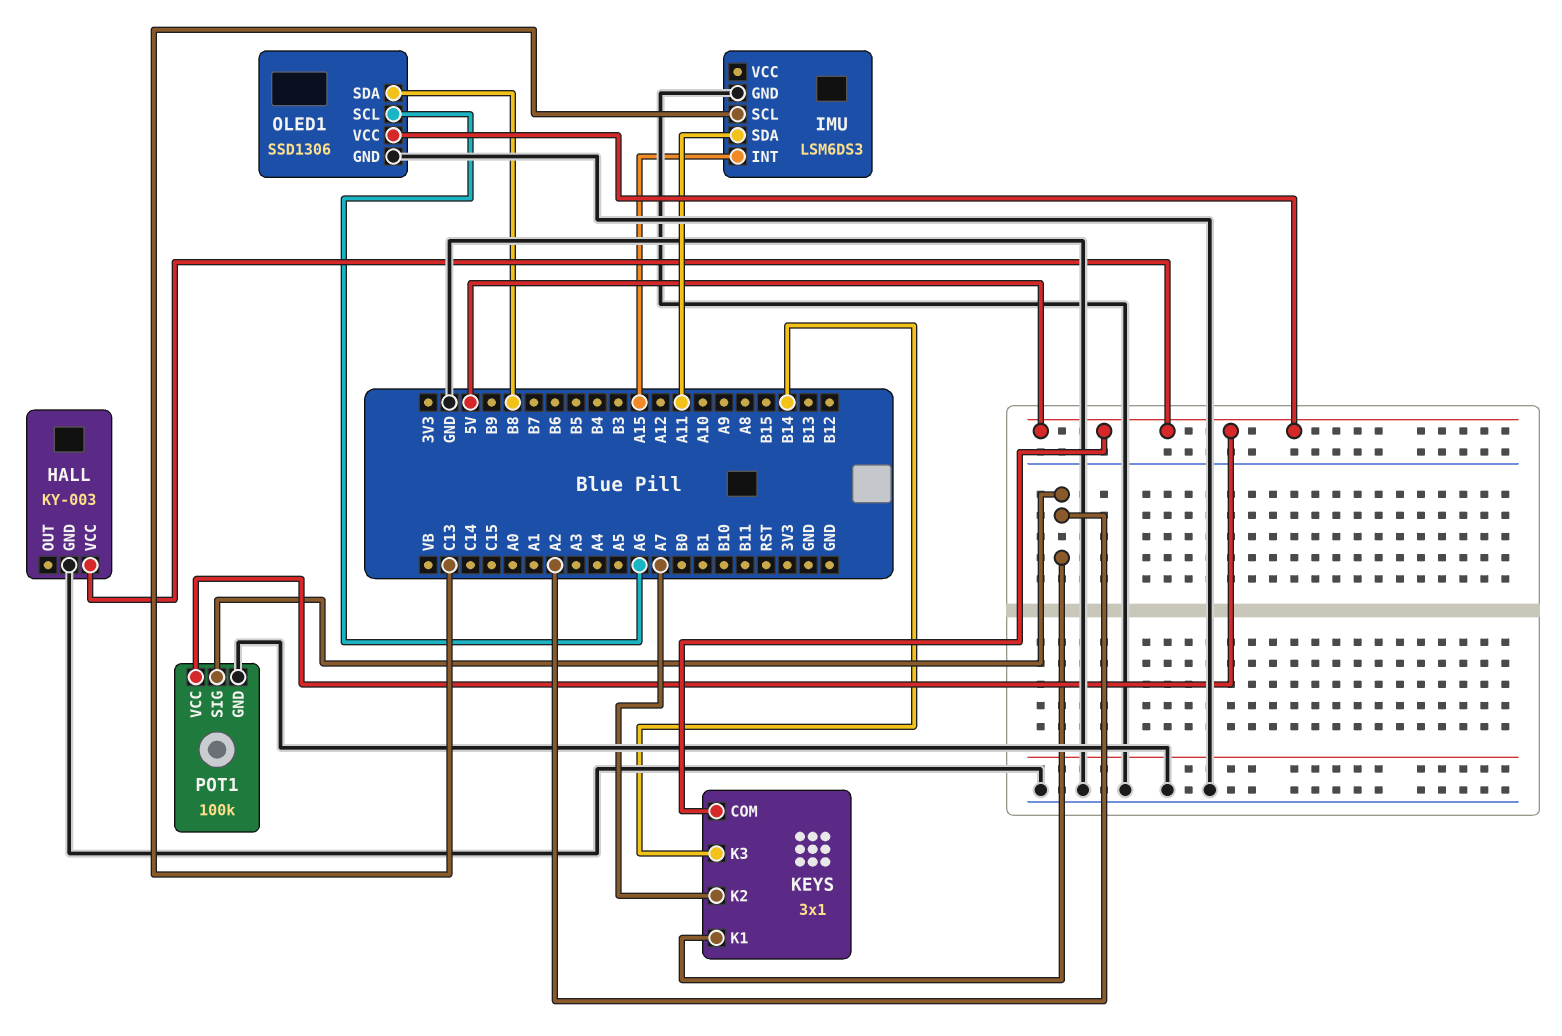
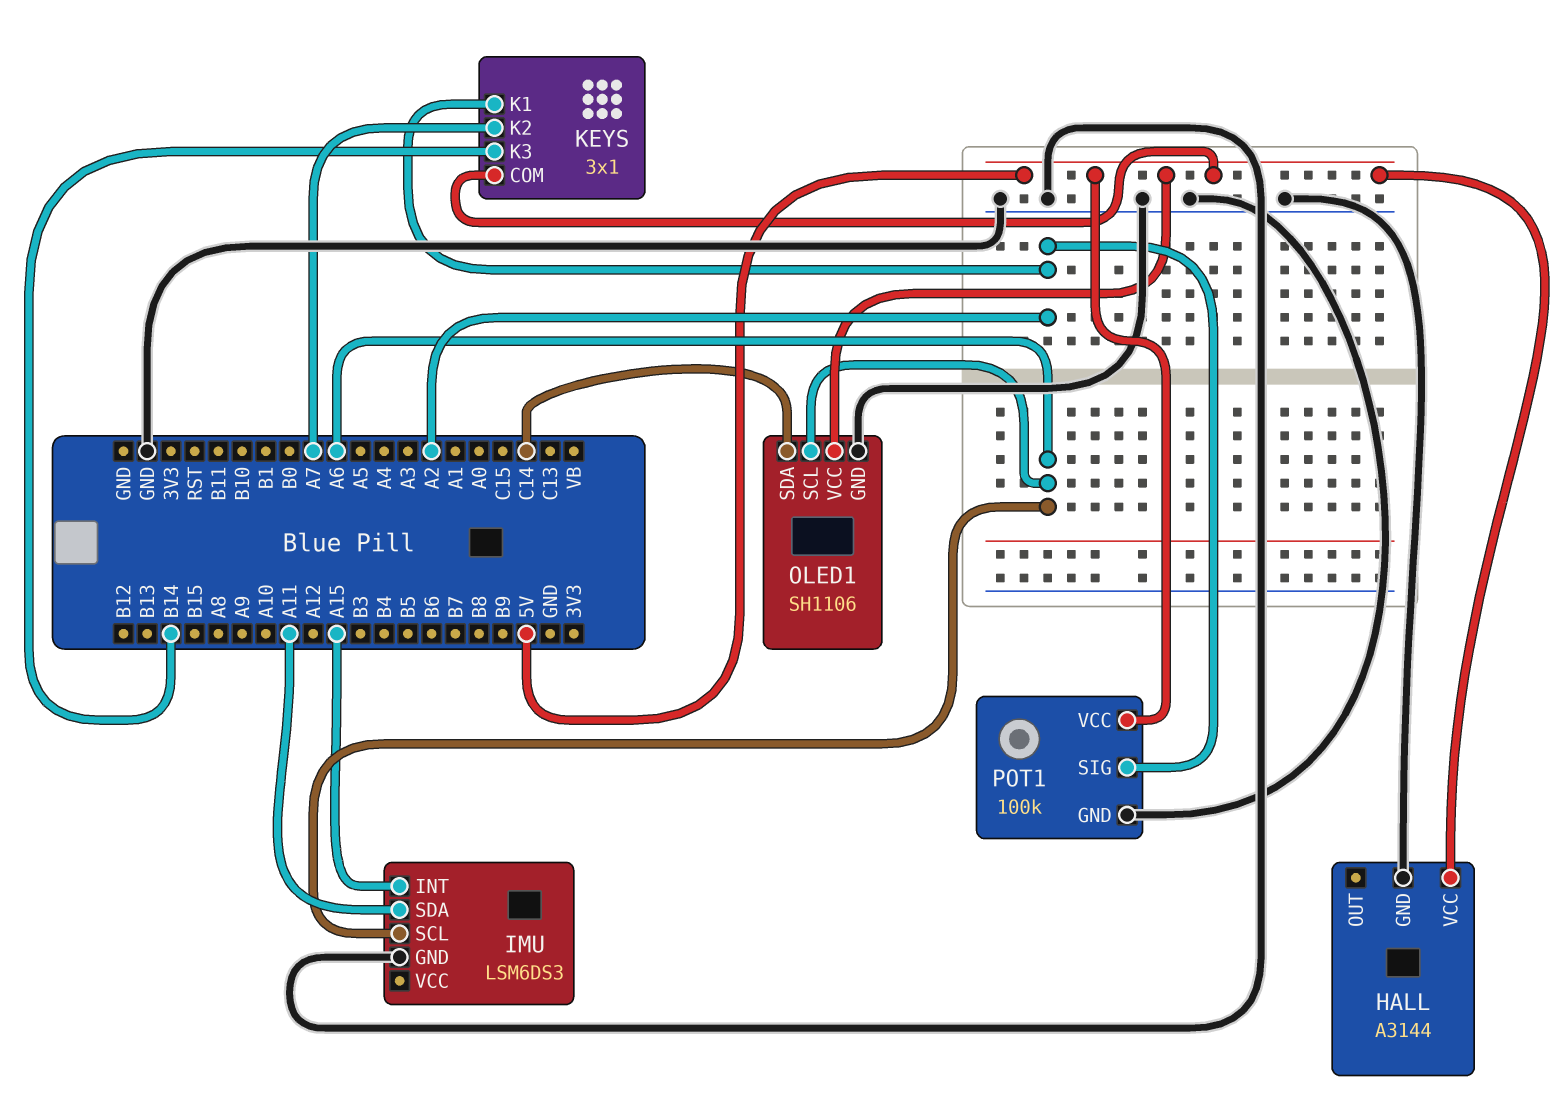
HALL: KY-003 -> A3144
IMU pin SCL: C13 -> A6
OLED1: SSD1306 -> SH1106
OLED1 pin SDA: B8 -> C14

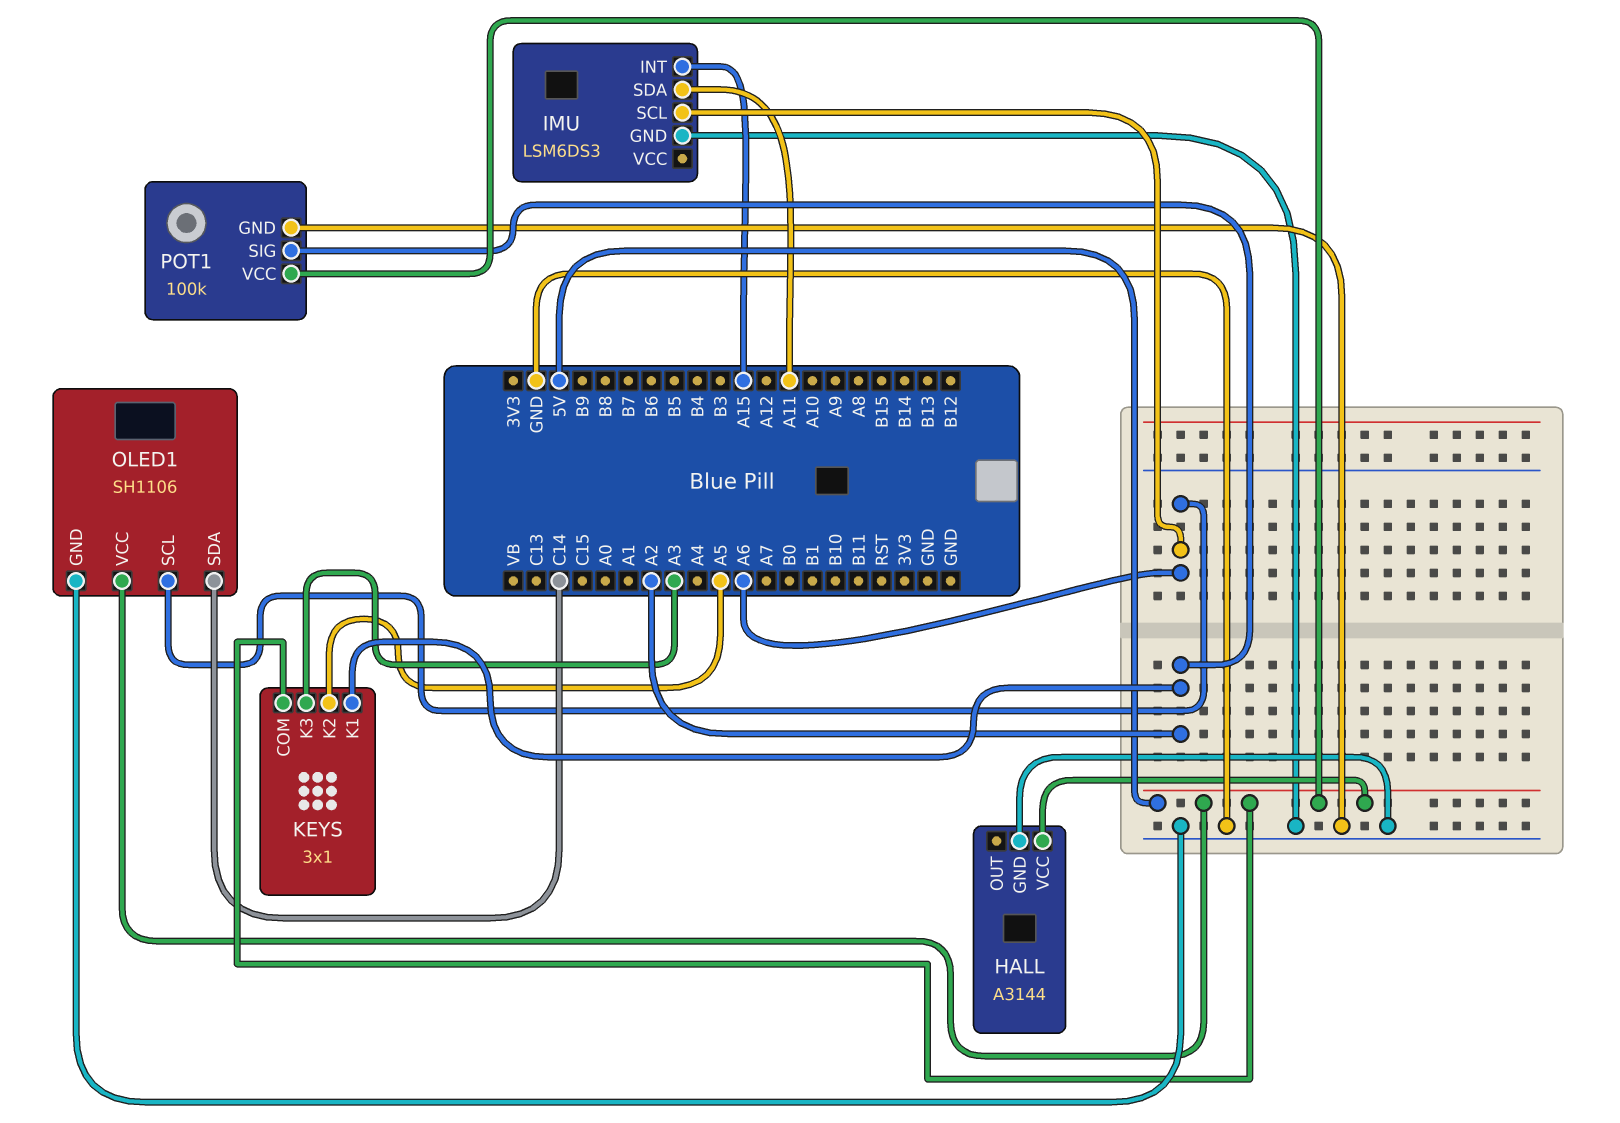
KEYS pin K2: A7 -> A5
KEYS pin K3: B14 -> A3

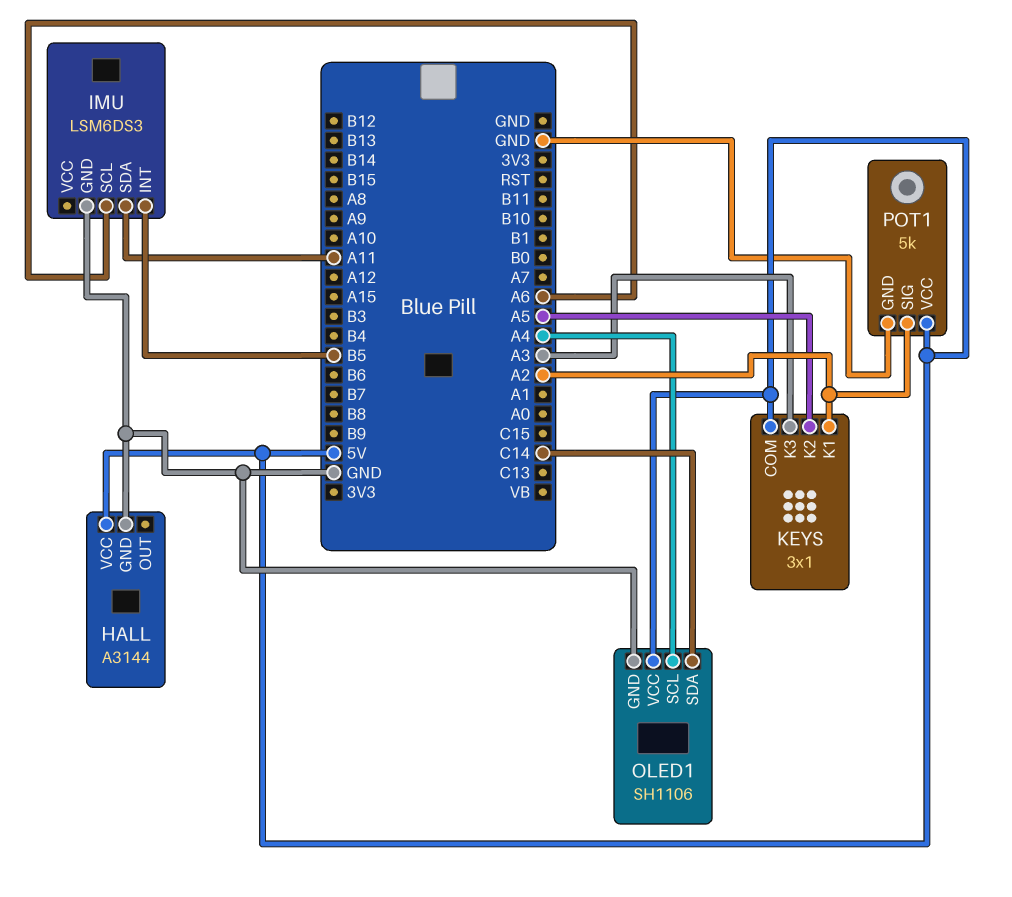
IMU pin INT: A15 -> B5
OLED1 pin SCL: A6 -> A4
POT1: 100k -> 5k

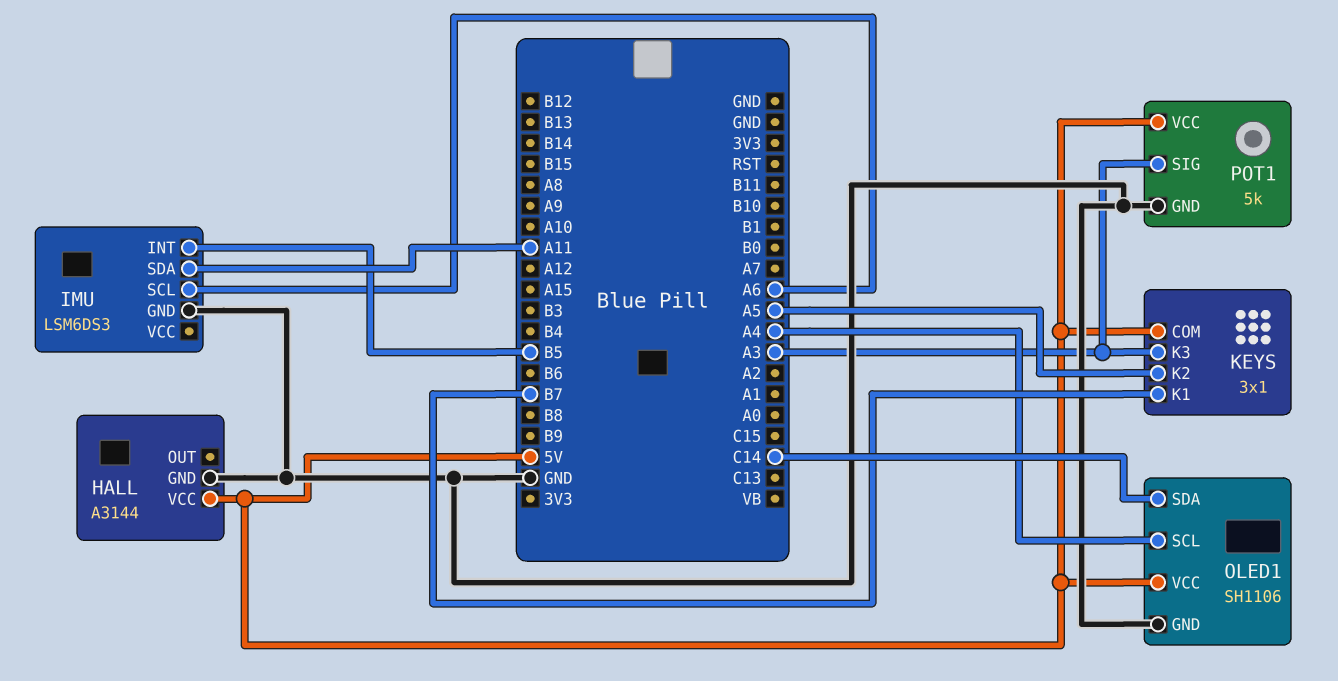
KEYS pin K1: A2 -> B7
POT1 pin SIG: A2 -> A3

